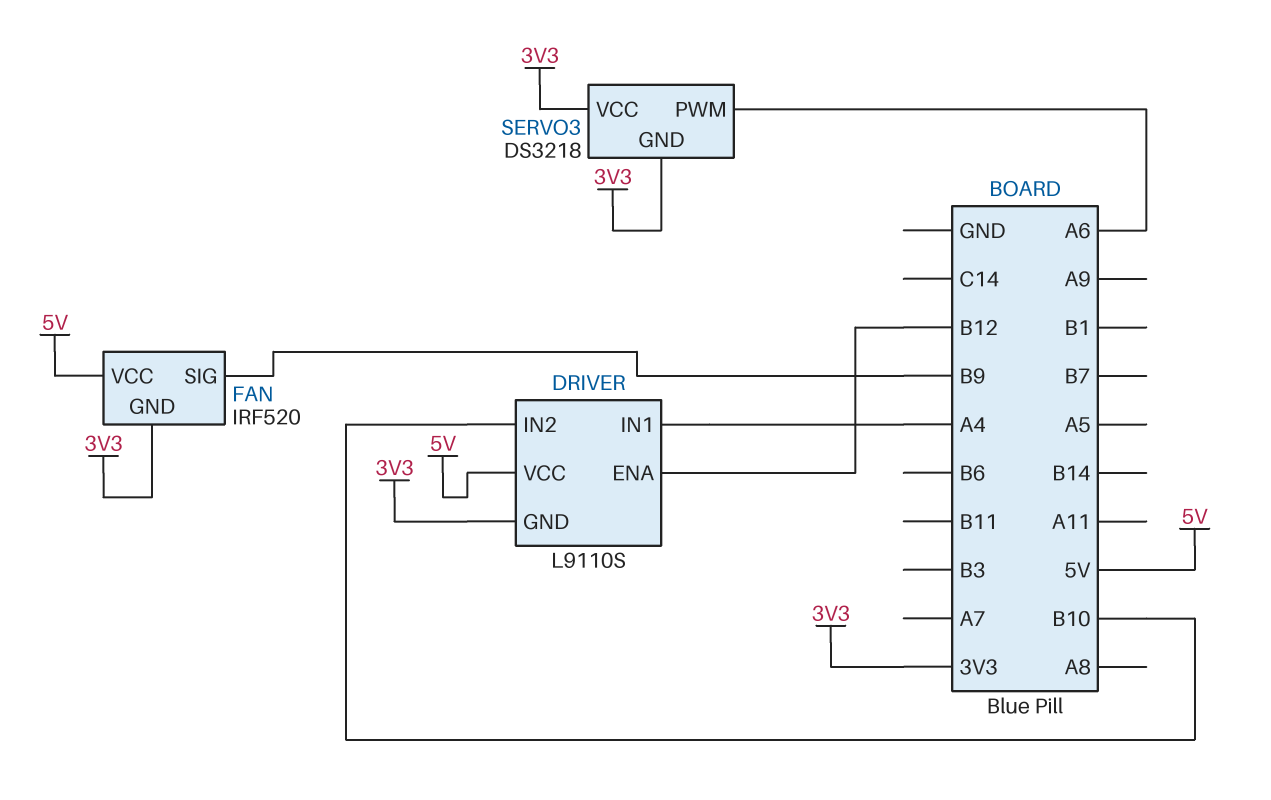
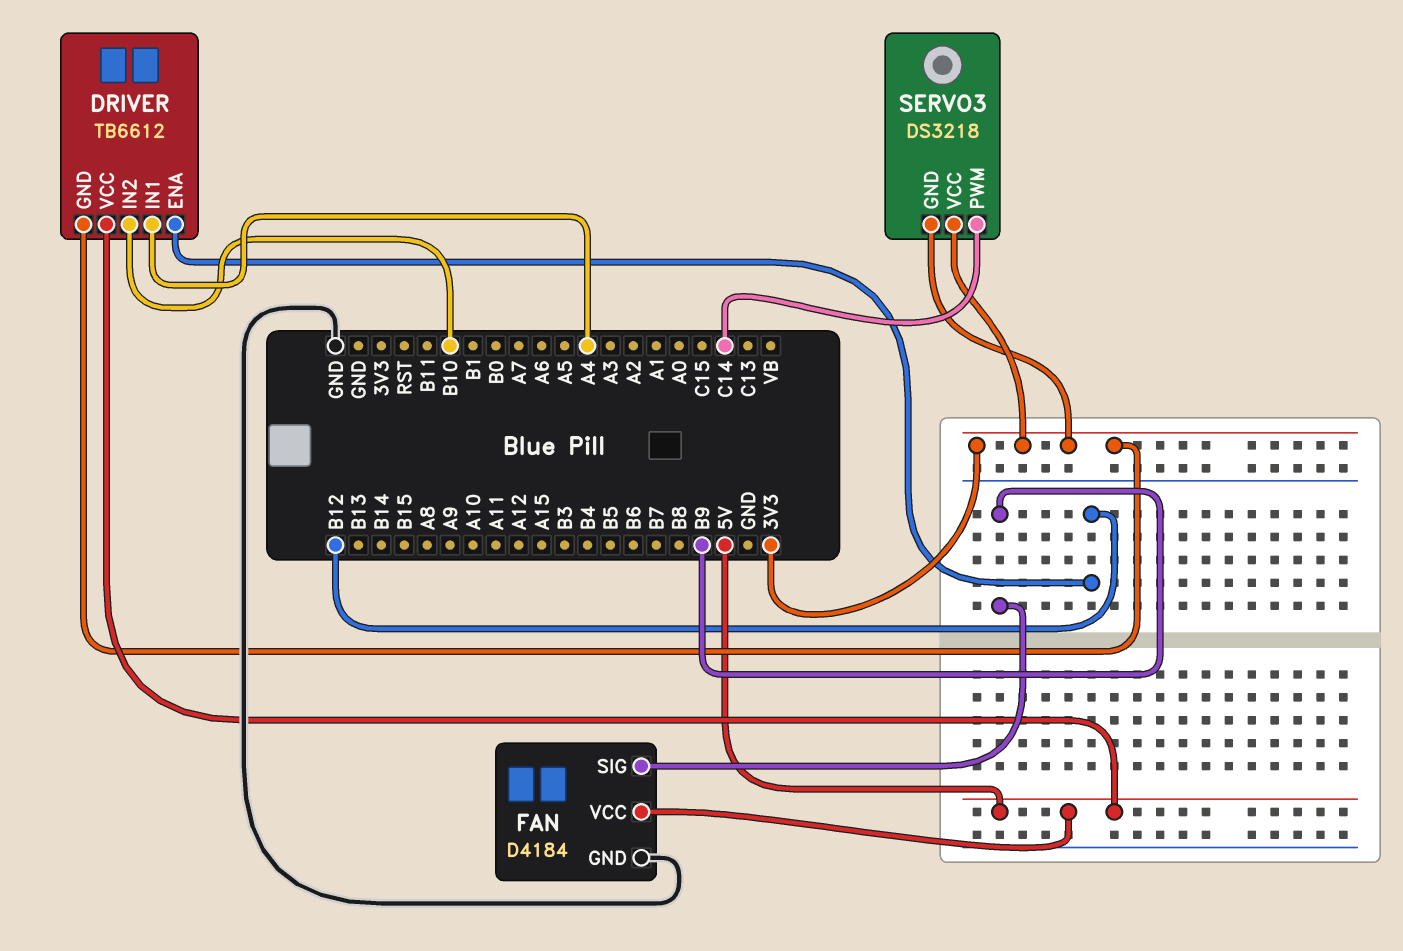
DRIVER: L9110S -> TB6612
FAN: IRF520 -> D4184
FAN pin GND: 3V3 -> GND
SERVO3 pin PWM: A6 -> C14

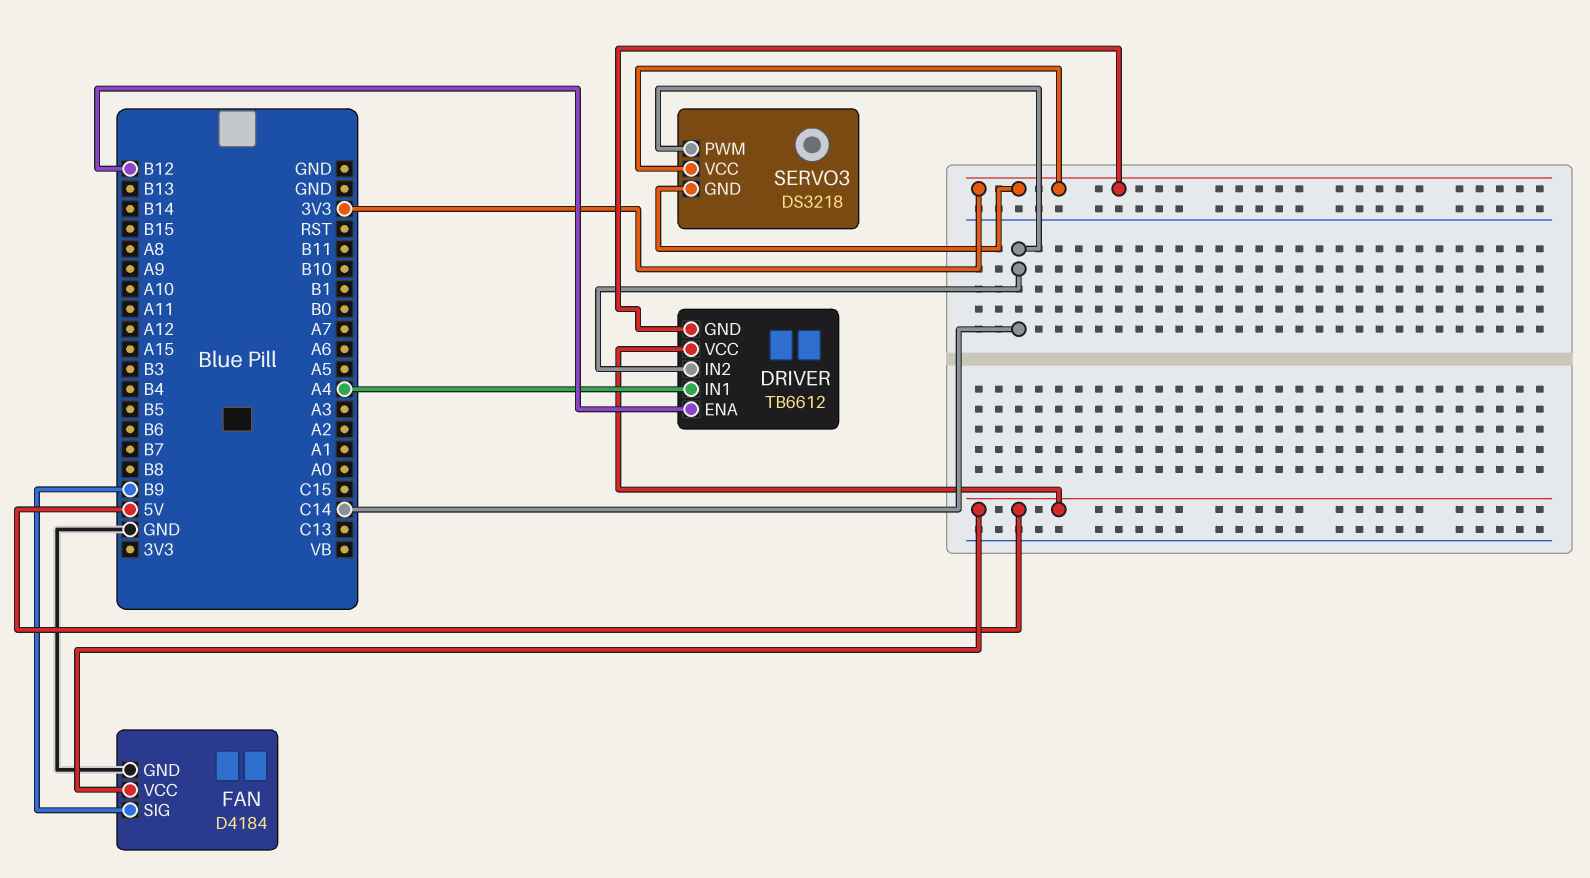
DRIVER pin IN2: B10 -> C14

